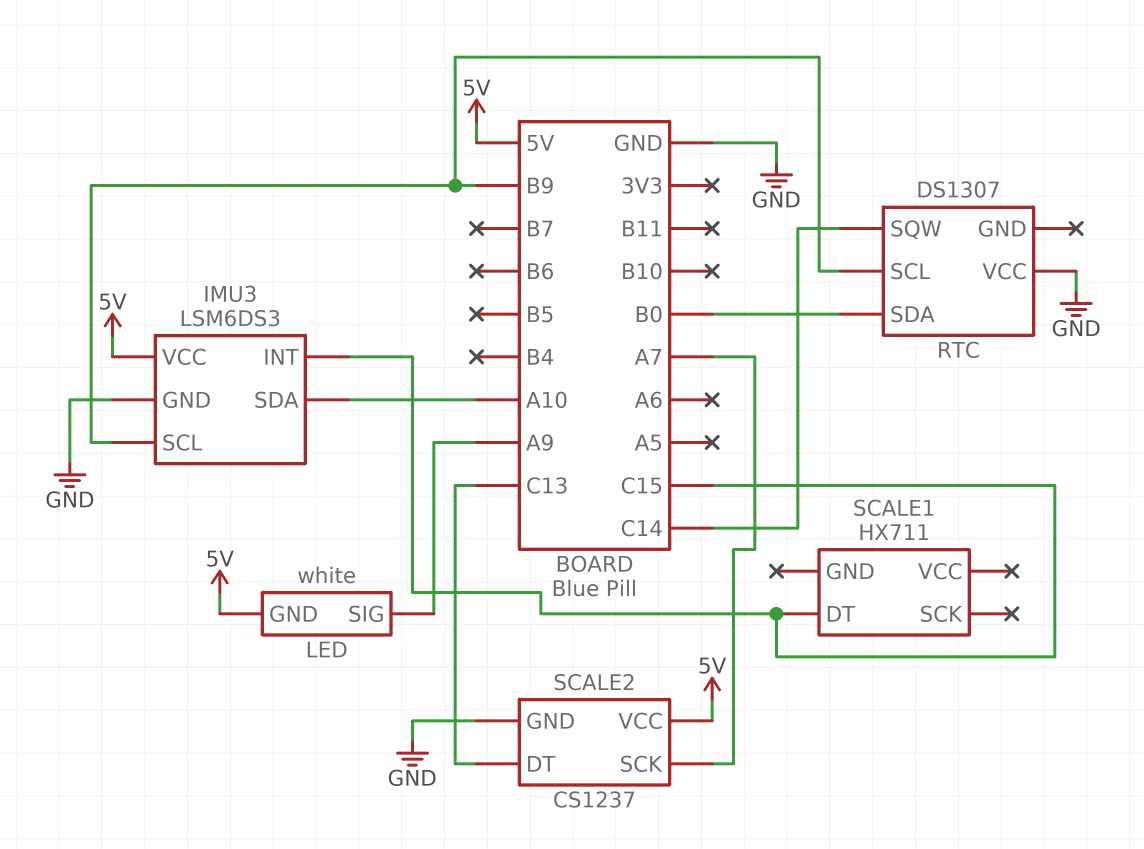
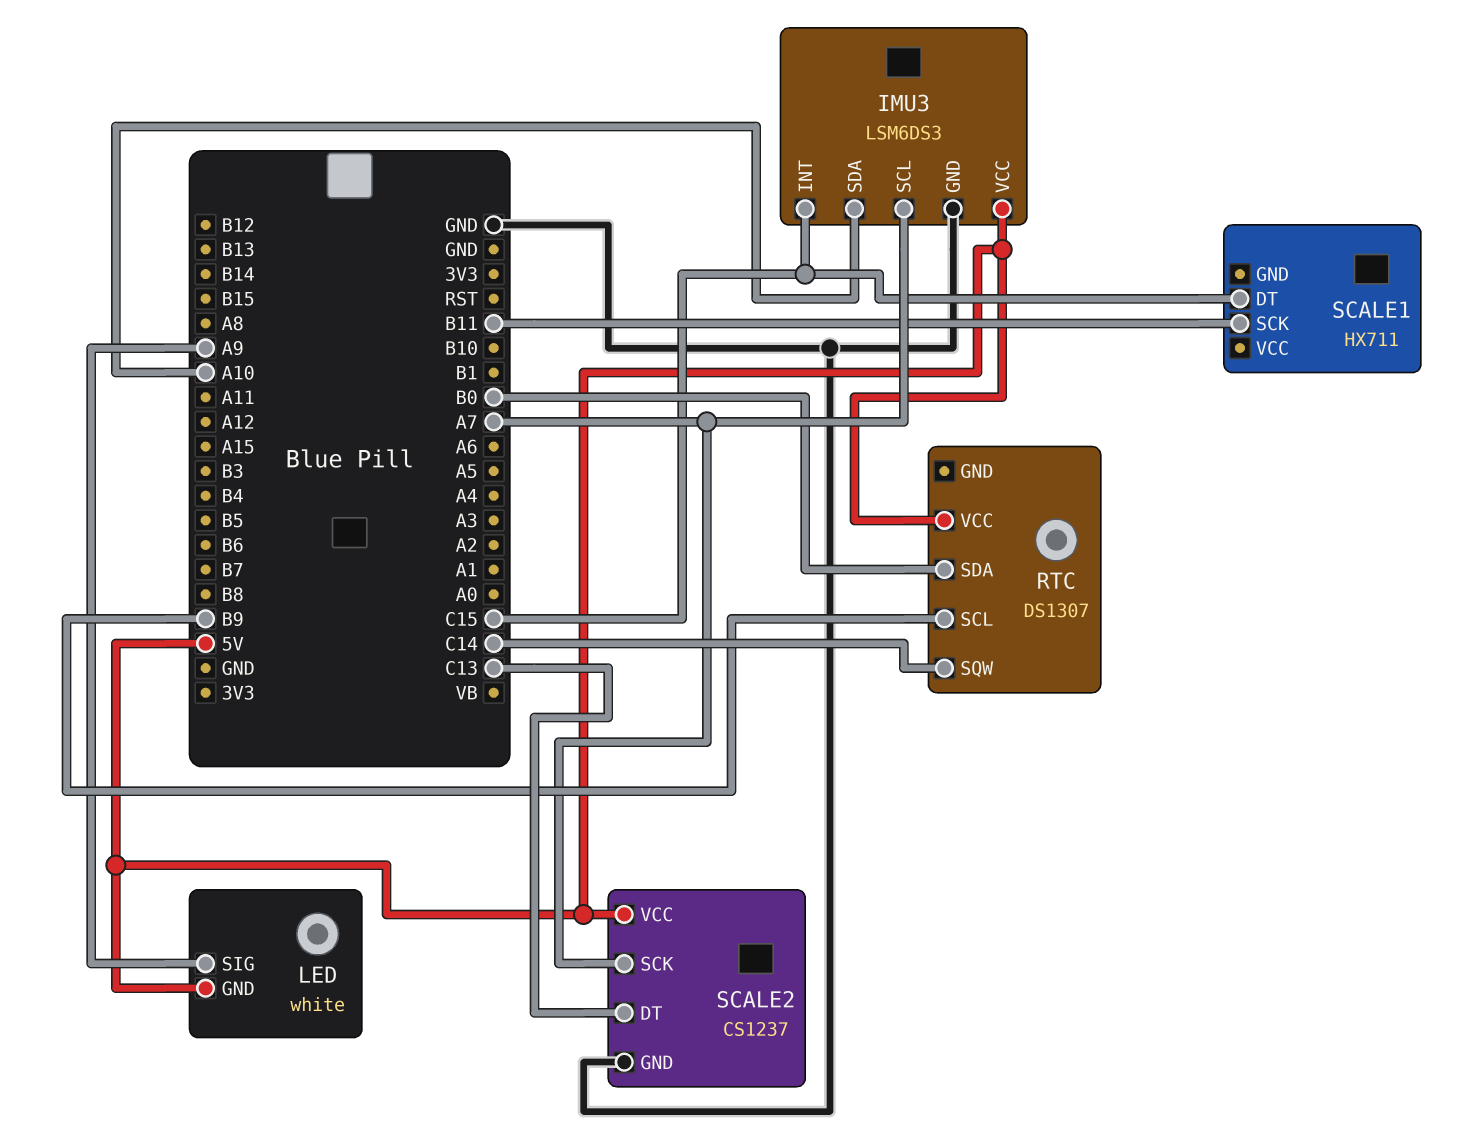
IMU3 pin SCL: B9 -> A7
RTC pin VCC: GND -> 5V
SCALE1 pin SCK: none -> B11

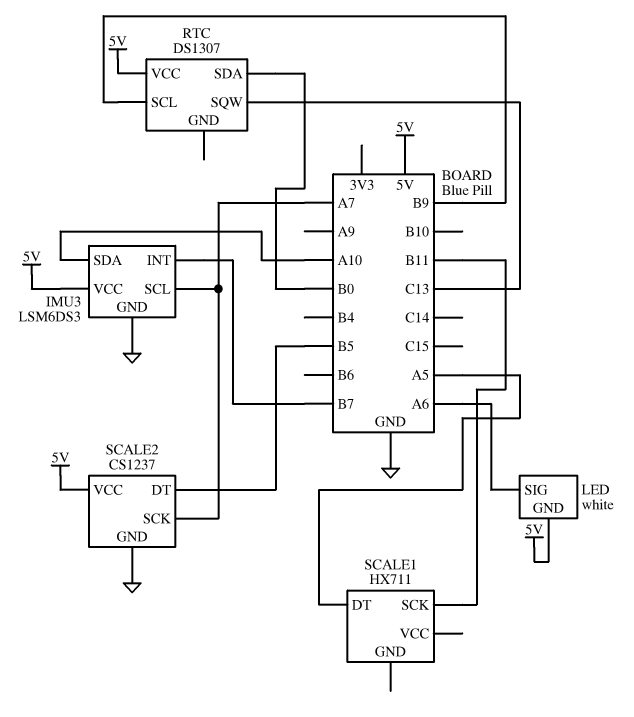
IMU3 pin INT: C15 -> B7
LED pin SIG: A9 -> A6
RTC pin SQW: C14 -> C13
SCALE1 pin DT: C15 -> A5
SCALE2 pin DT: C13 -> B5

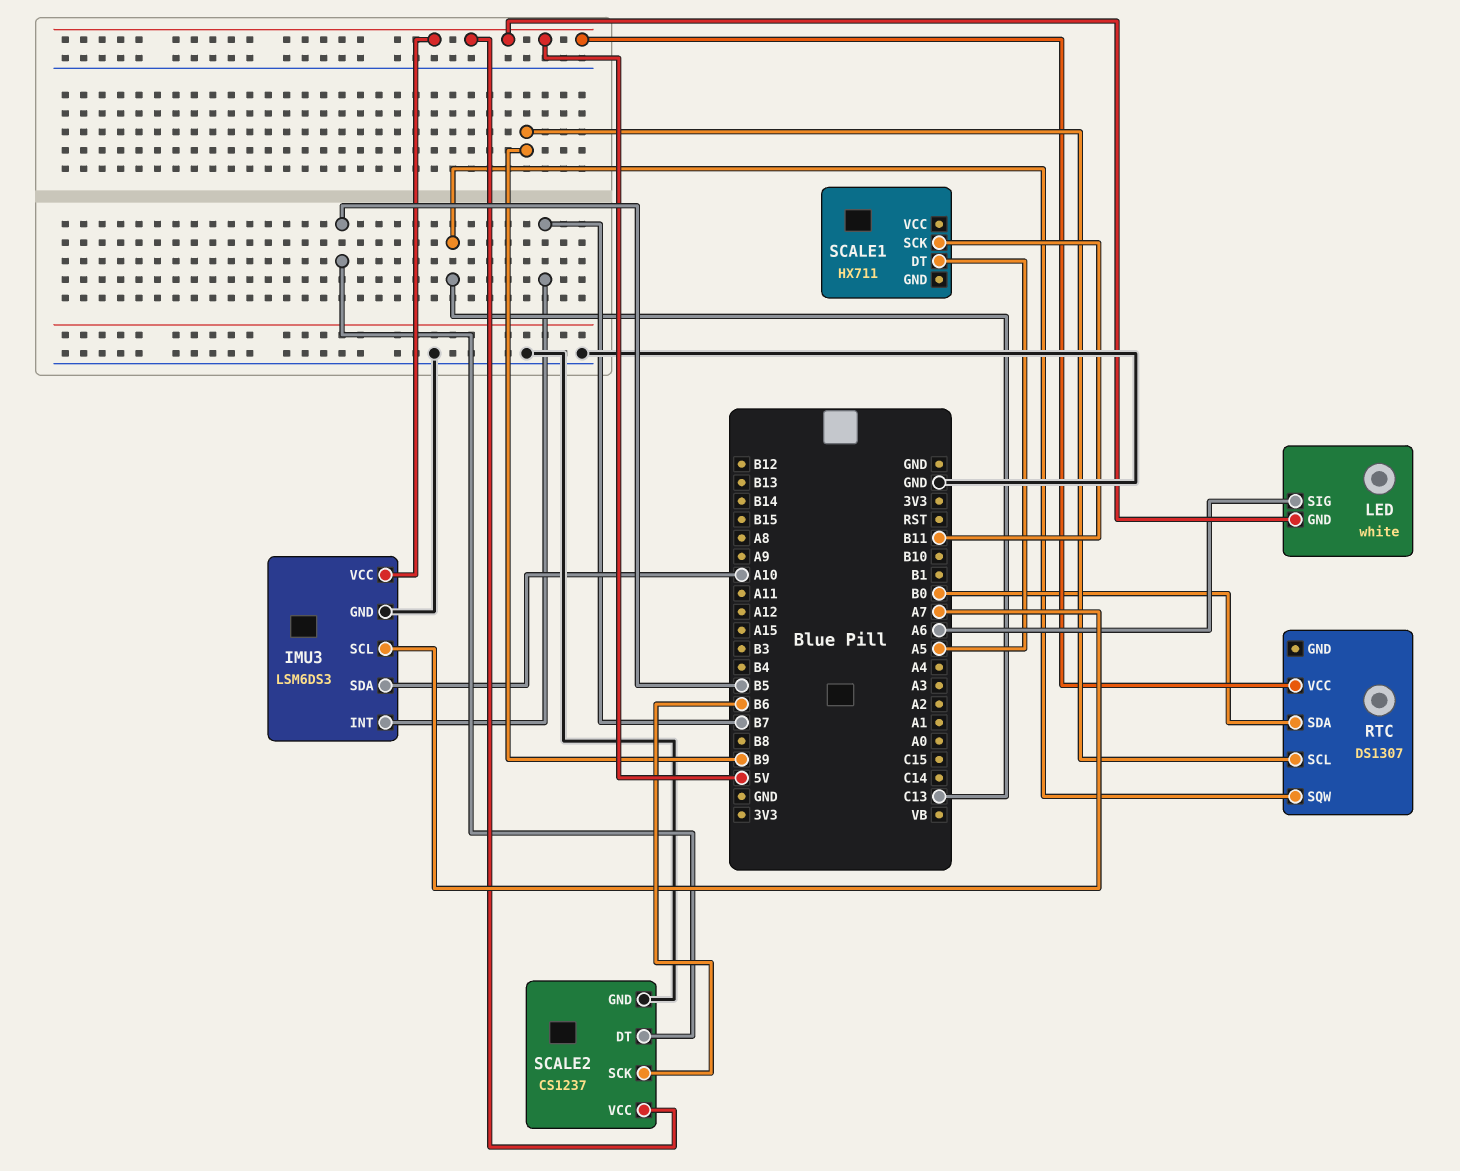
SCALE2 pin SCK: A7 -> B6

